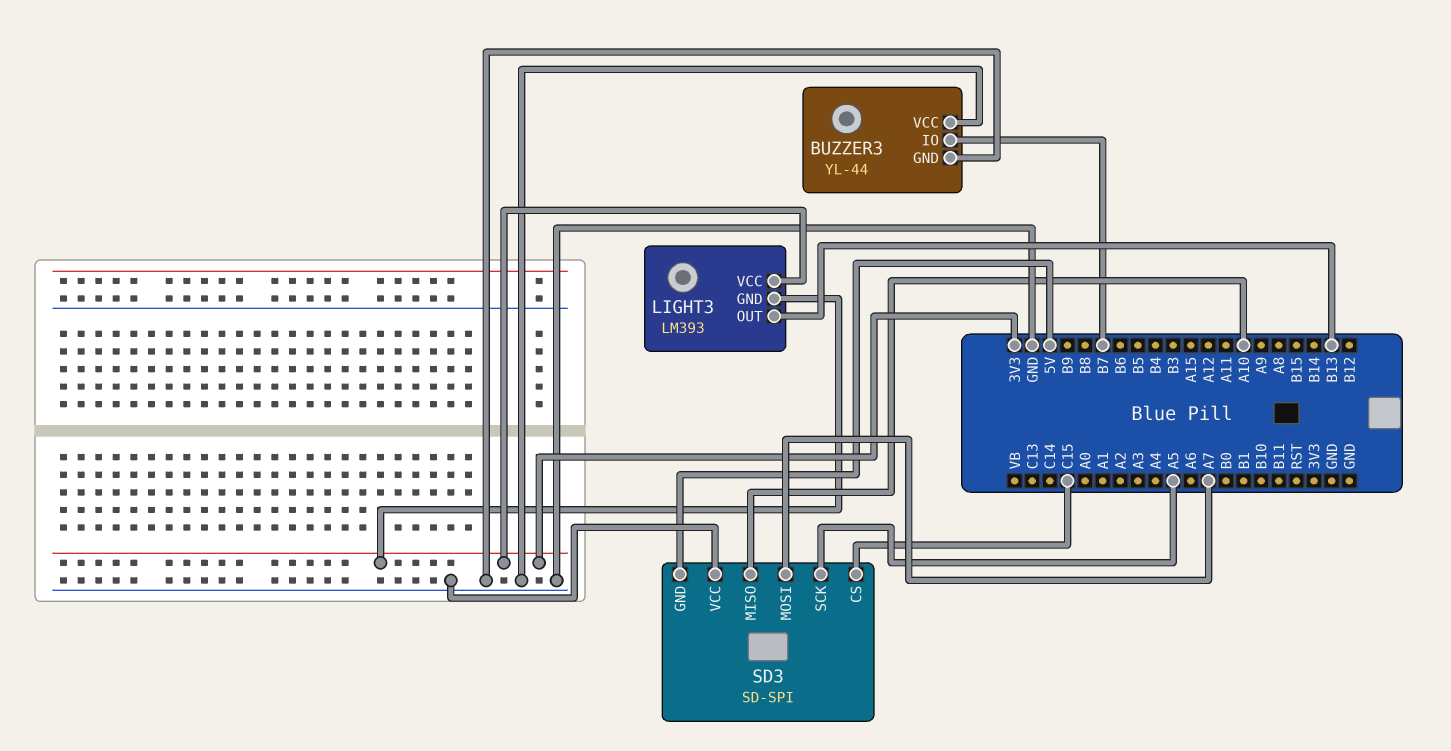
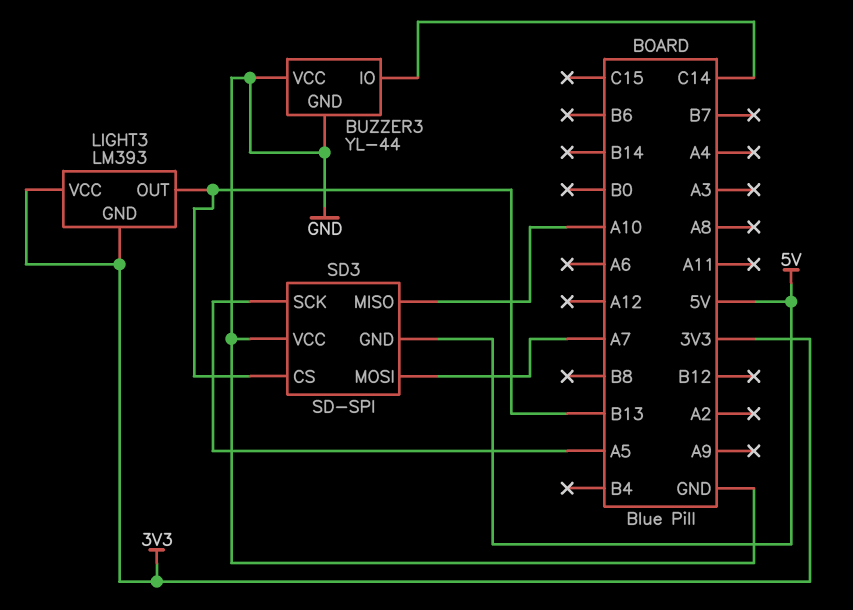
BUZZER3 pin IO: B7 -> C14
SD3 pin CS: C15 -> B13

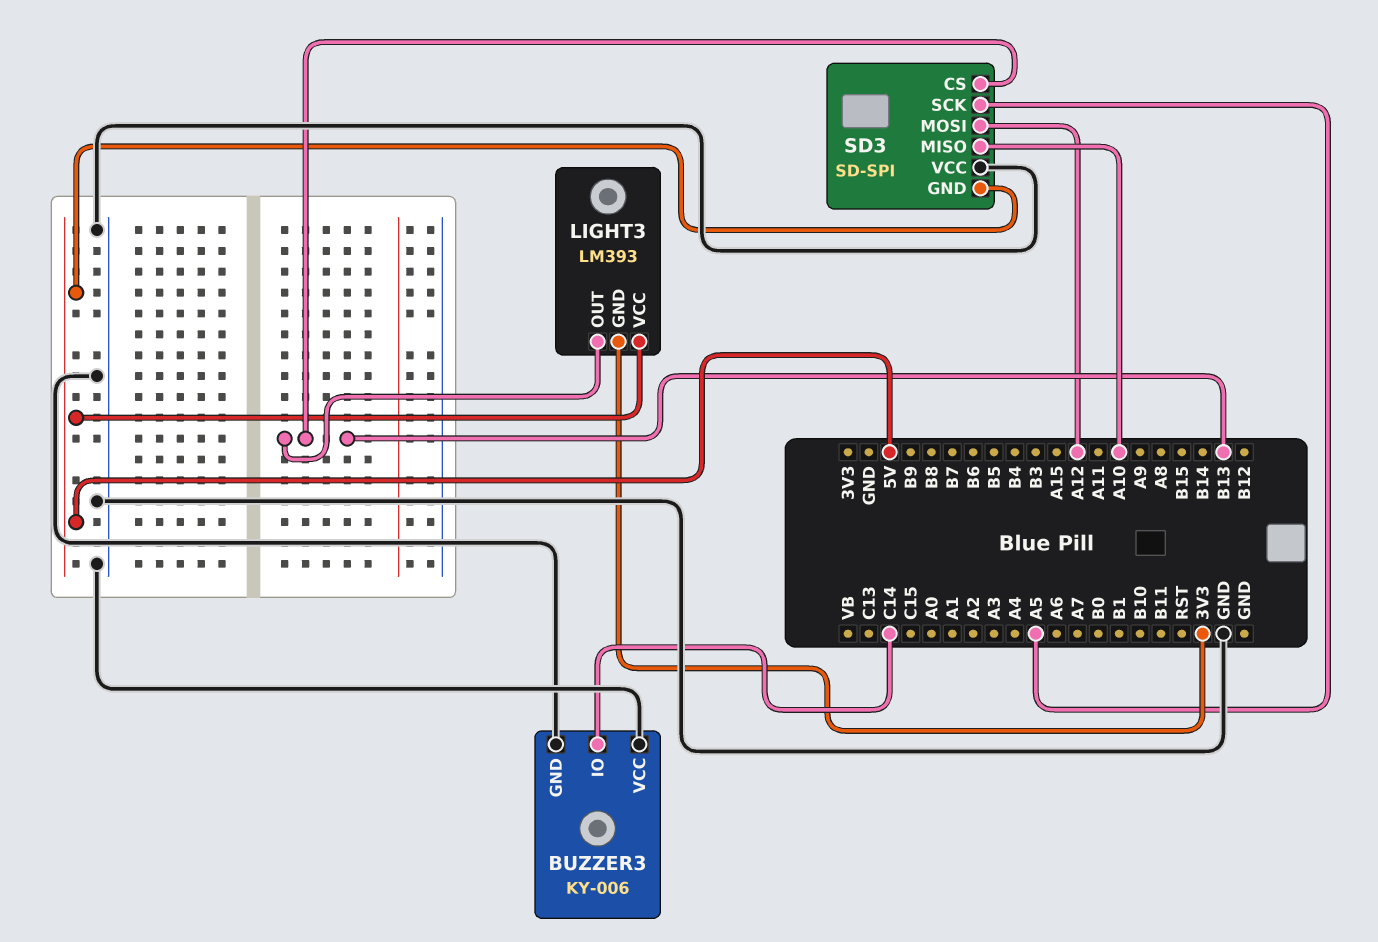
BUZZER3: YL-44 -> KY-006
LIGHT3 pin VCC: 3V3 -> 5V
SD3 pin MOSI: A7 -> A12

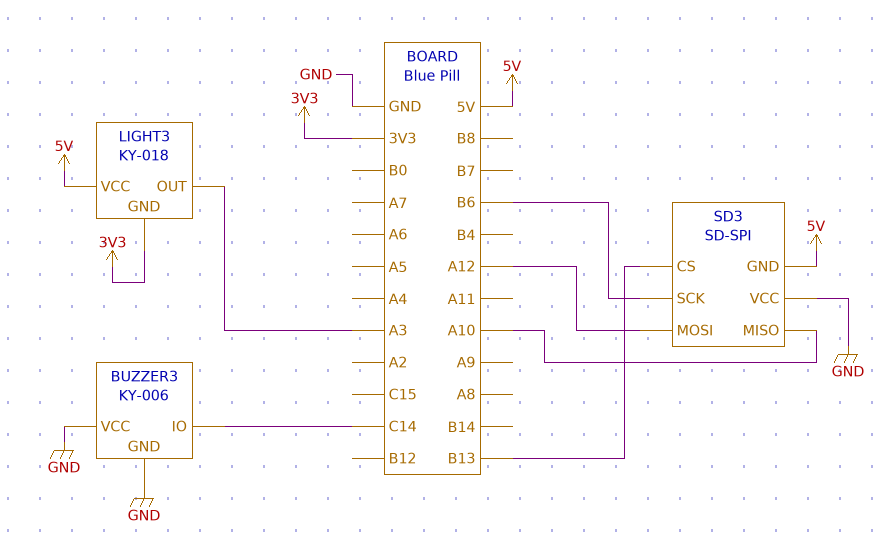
LIGHT3: LM393 -> KY-018
LIGHT3 pin OUT: B13 -> A3
SD3 pin SCK: A5 -> B6

